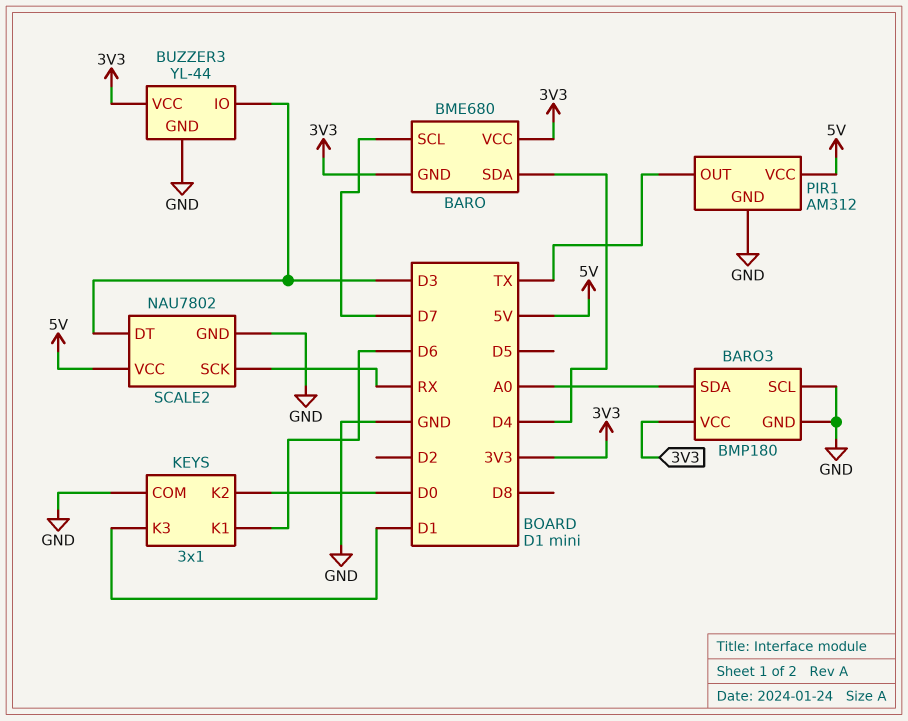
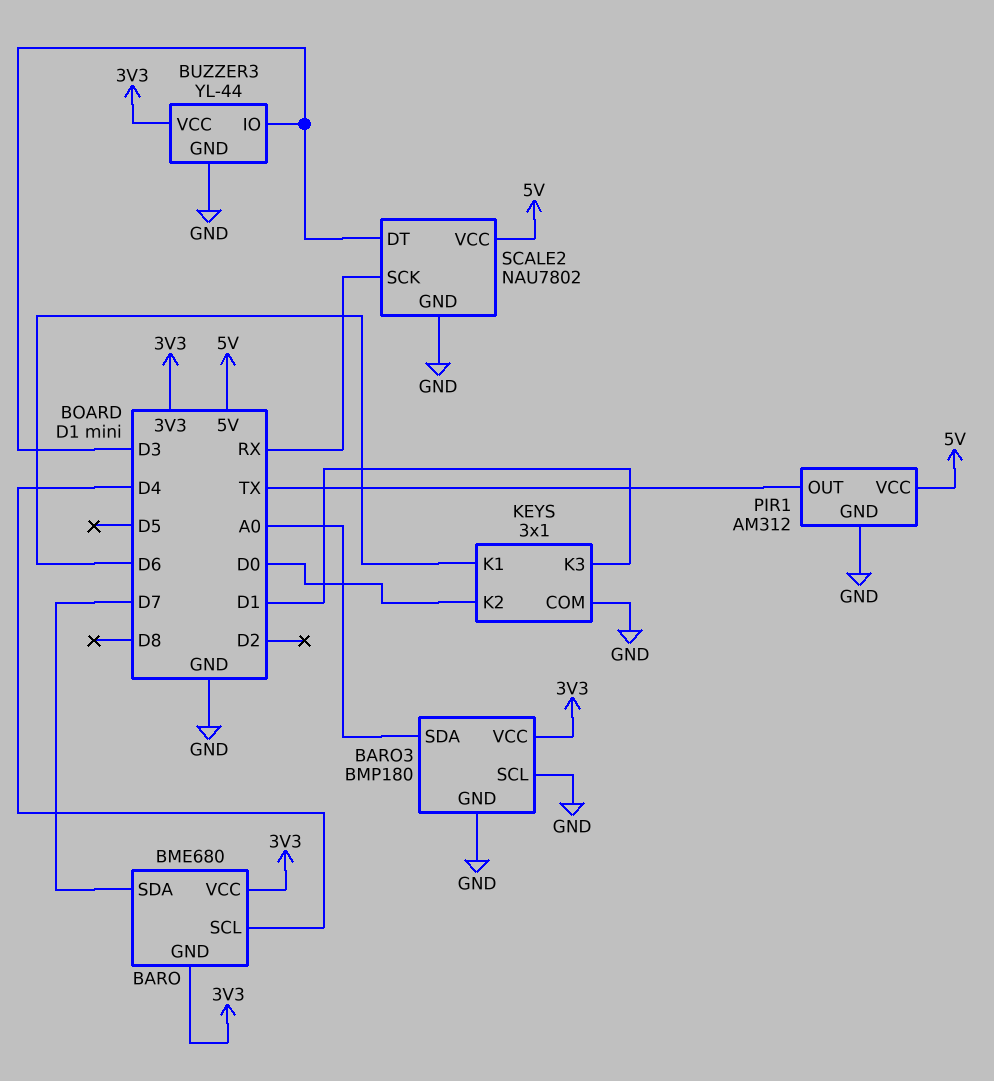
BARO pin SCL: D7 -> D4
BARO pin SDA: D4 -> D7

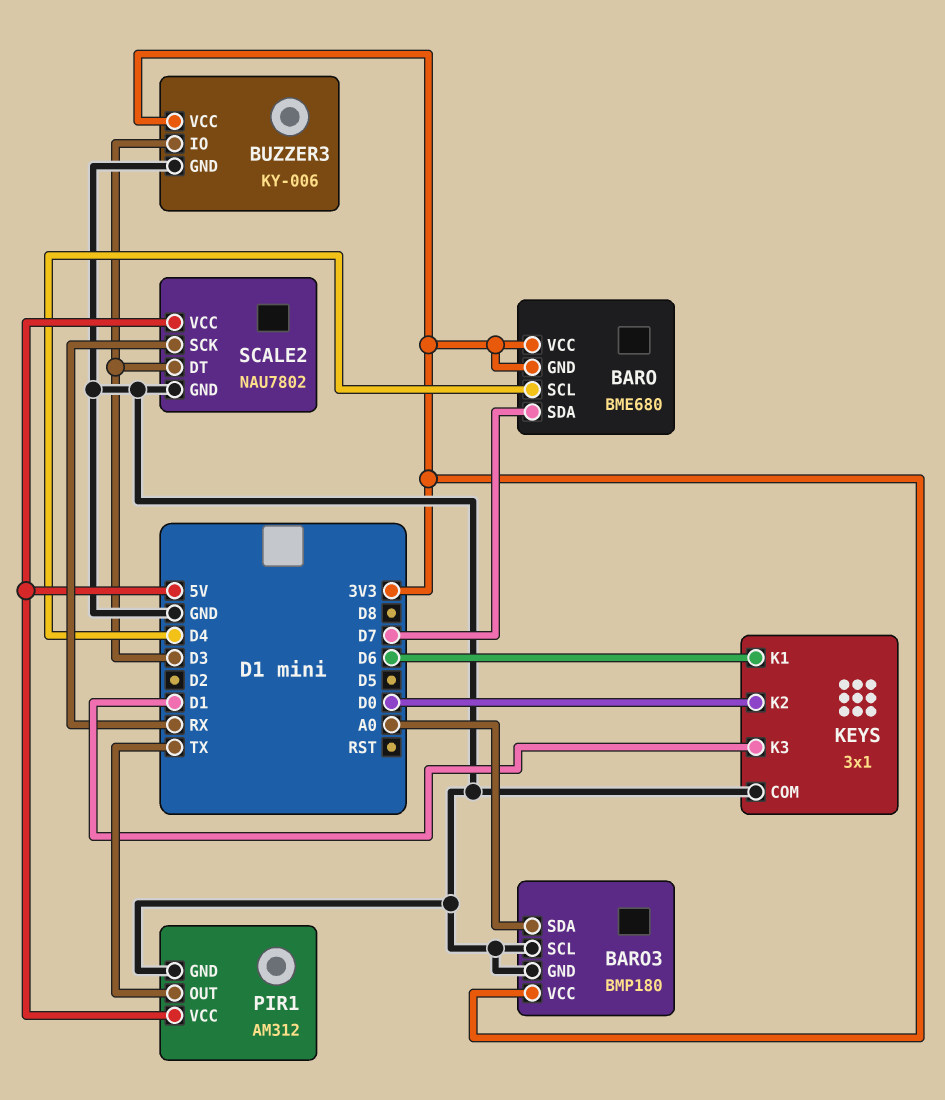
BUZZER3: YL-44 -> KY-006

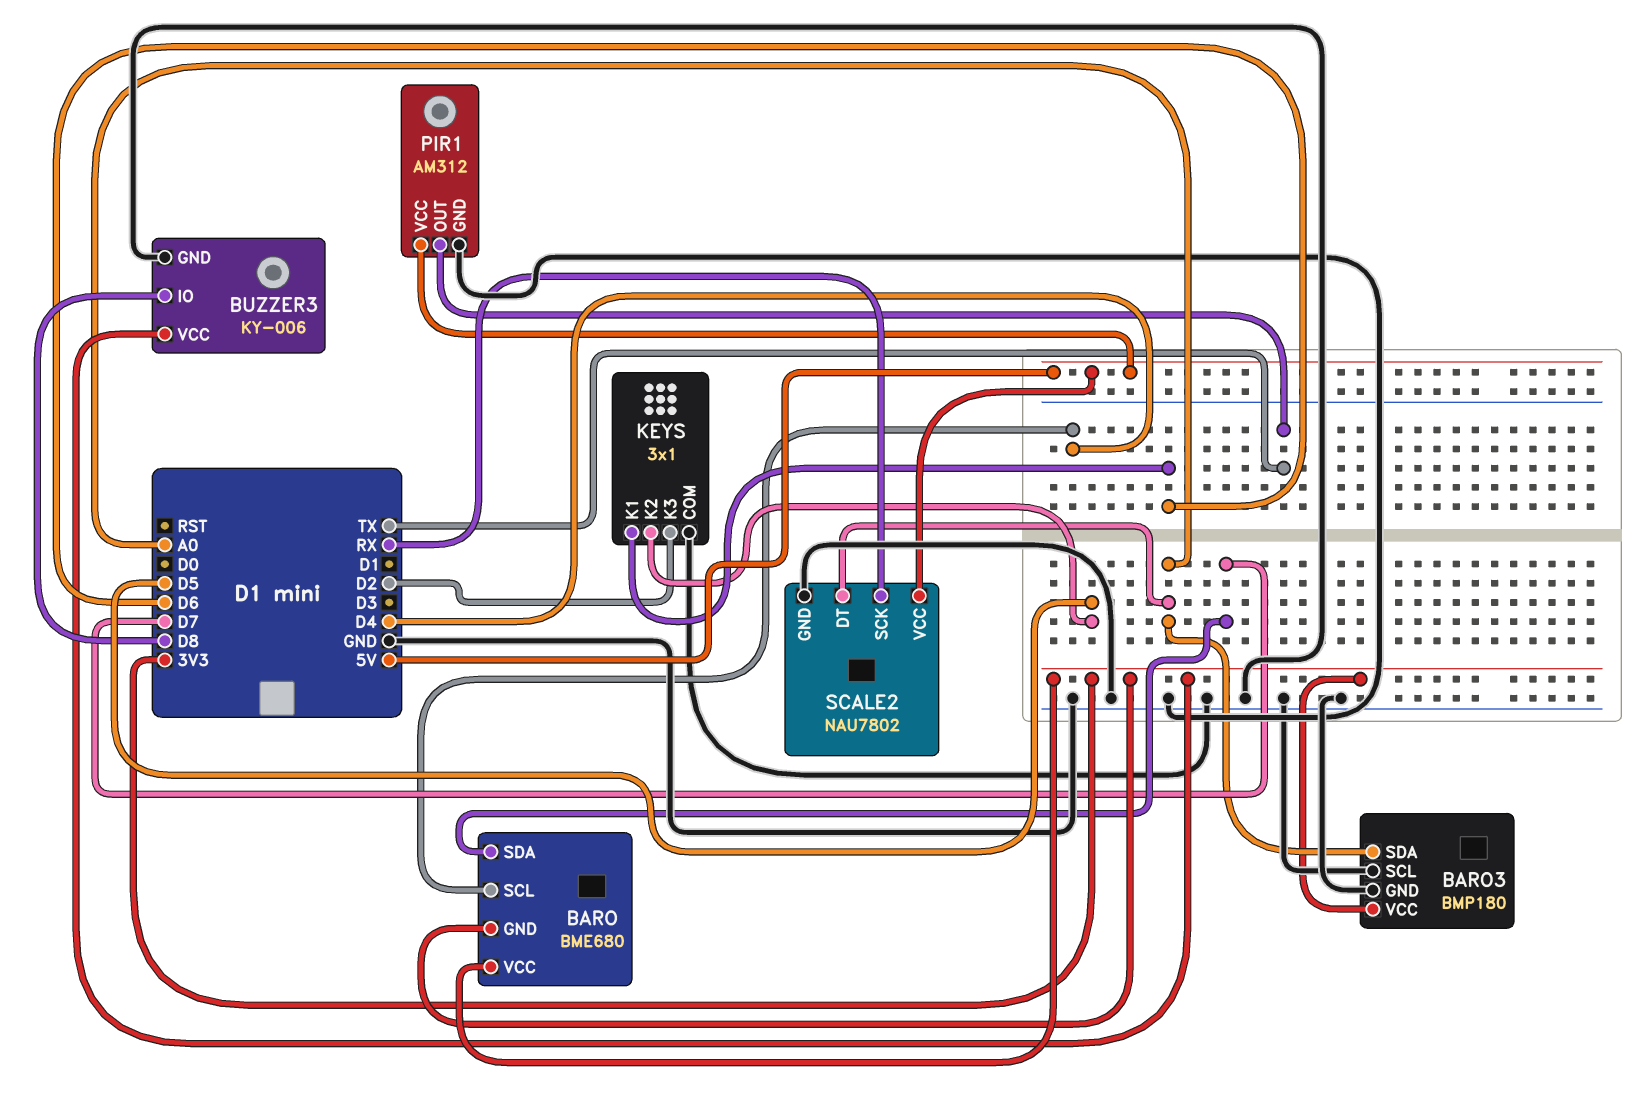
BUZZER3 pin IO: D3 -> D8
KEYS pin K2: D0 -> D5
KEYS pin K3: D1 -> D2
SCALE2 pin DT: D3 -> A0

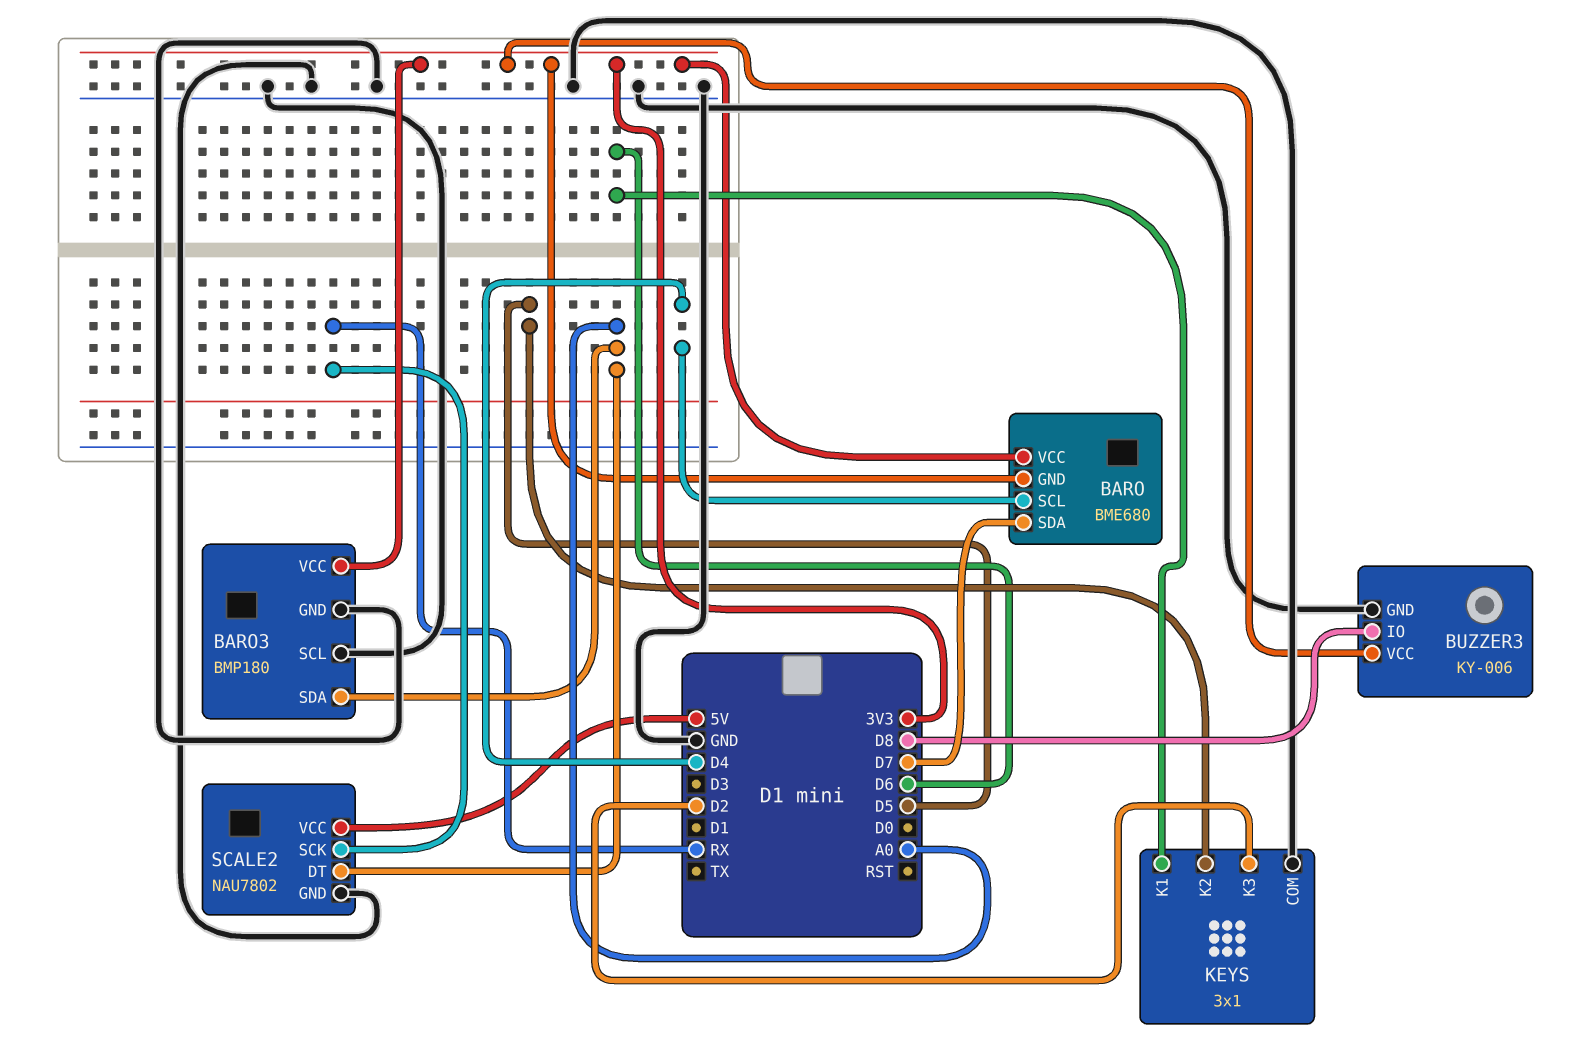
PIR1: AM312 -> none
PIR1 pin GND: GND -> none
PIR1 pin OUT: TX -> none
PIR1 pin VCC: 5V -> none

